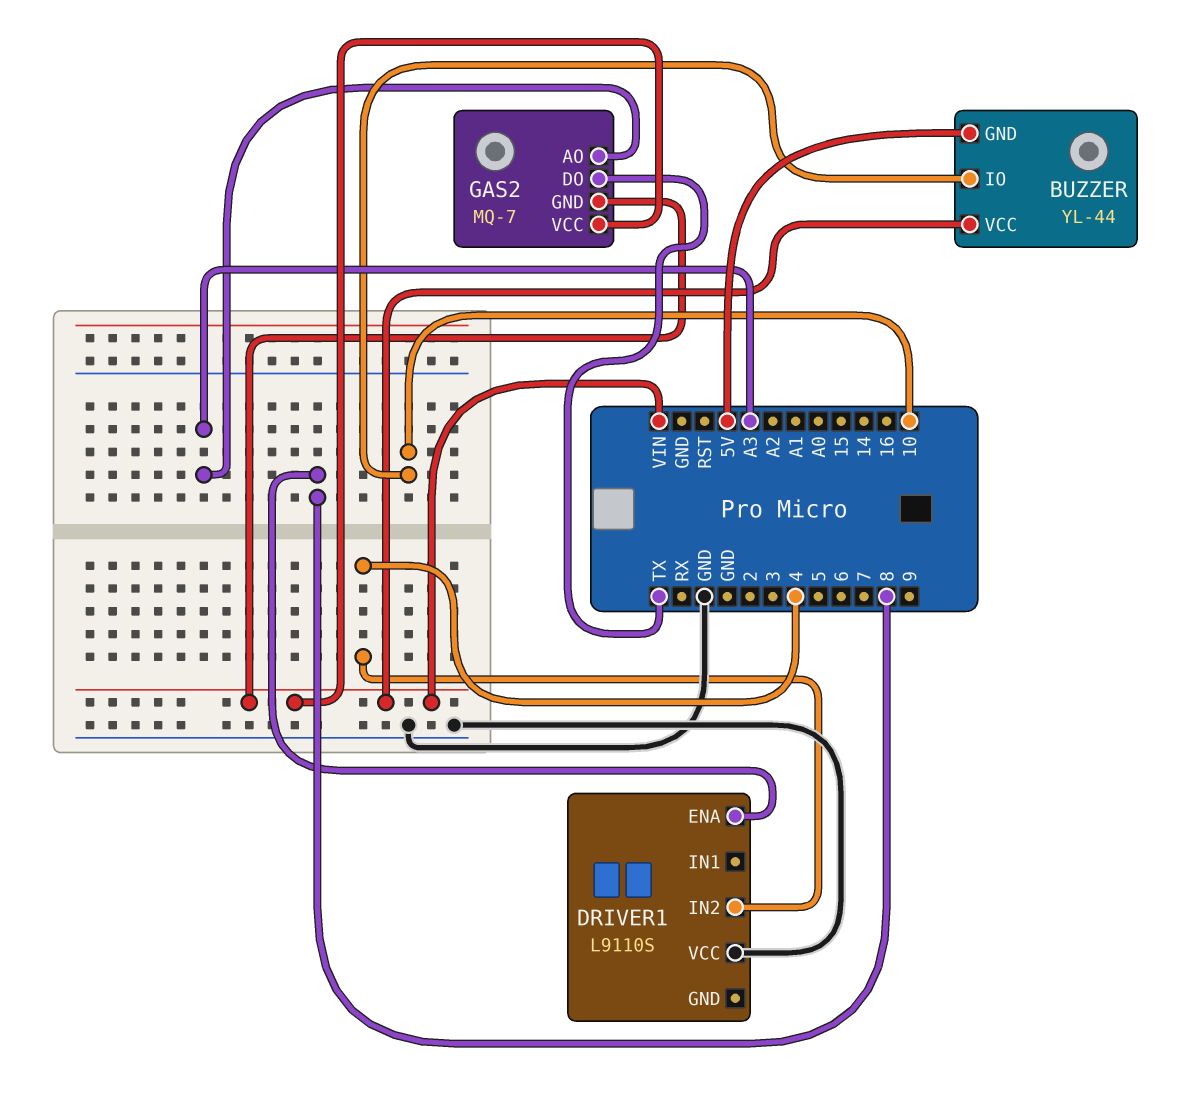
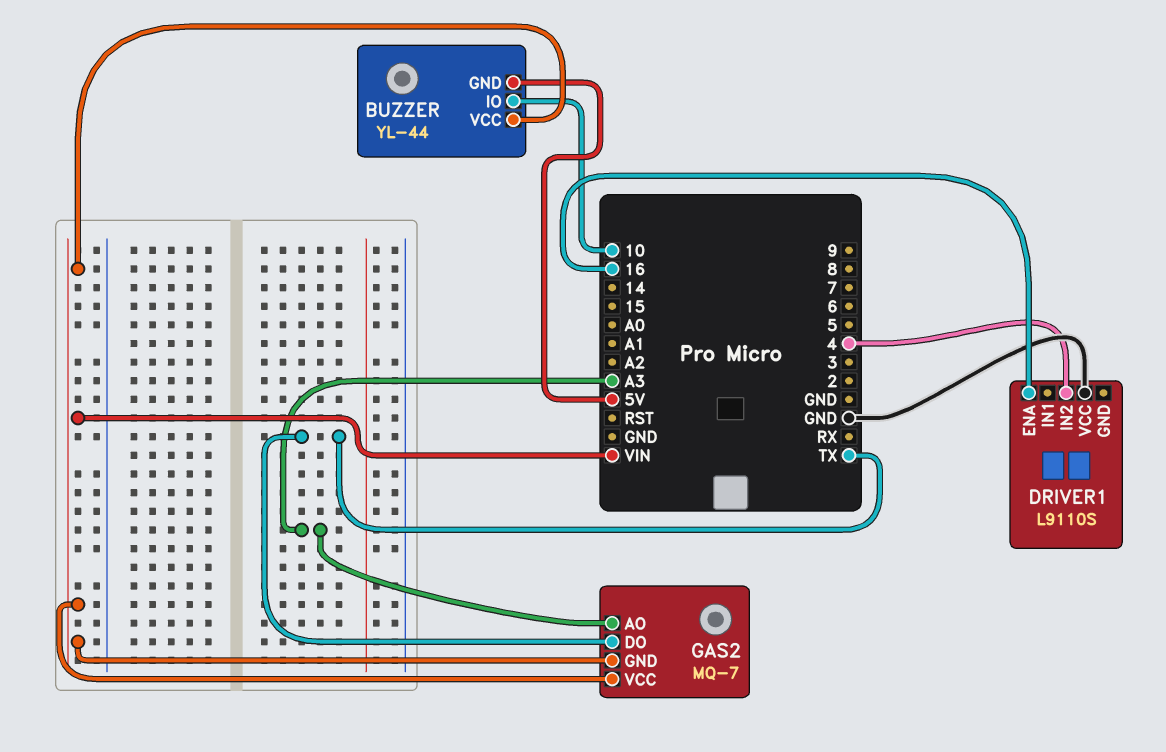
DRIVER1 pin ENA: 8 -> 16

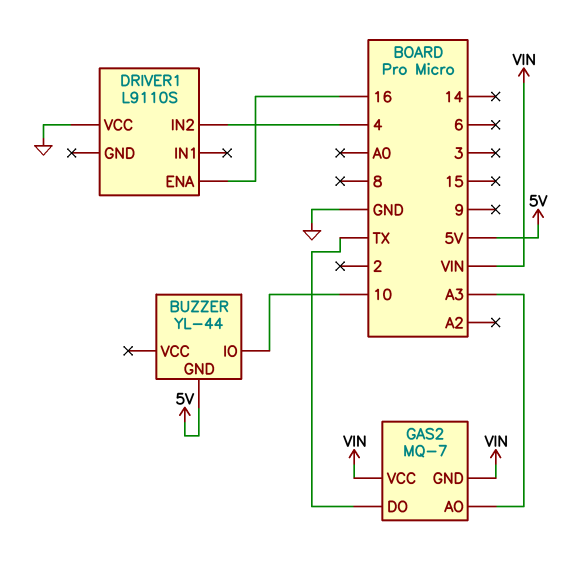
BUZZER pin VCC: VIN -> none

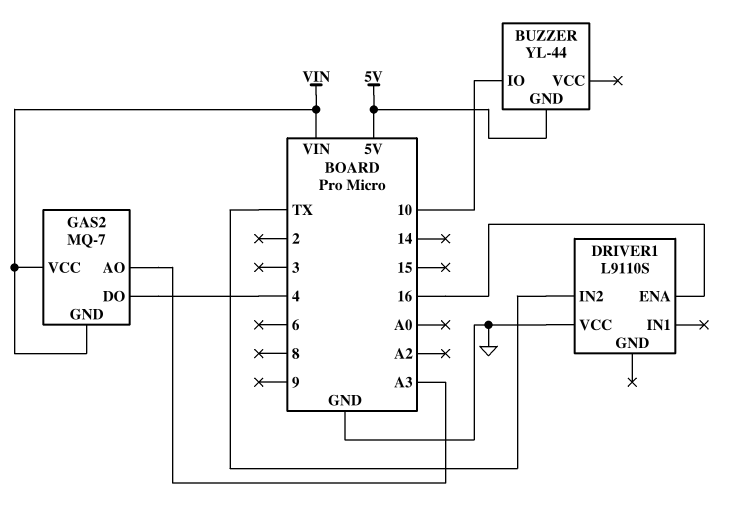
DRIVER1 pin IN2: 4 -> TX
GAS2 pin DO: TX -> 4

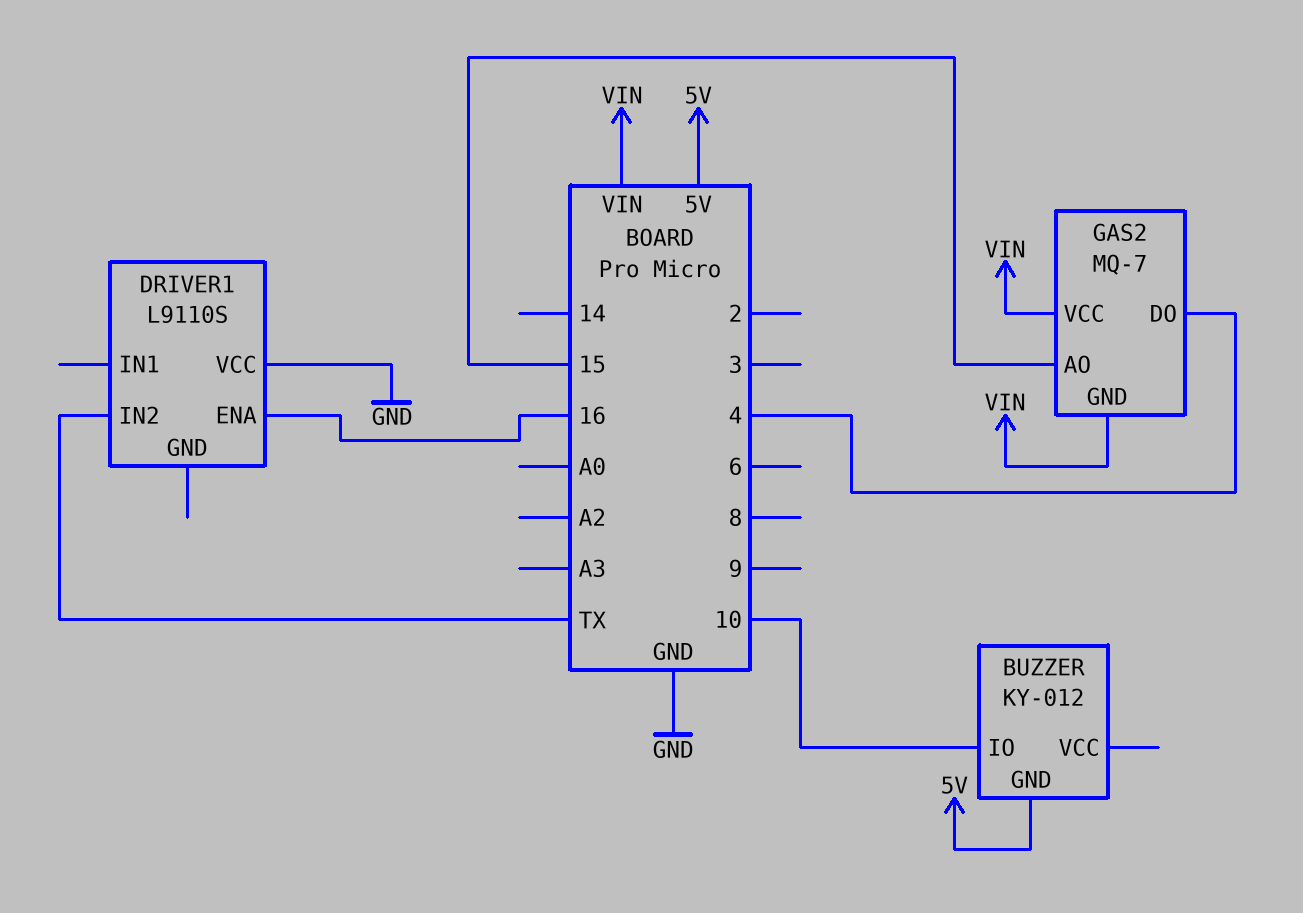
BUZZER: YL-44 -> KY-012
GAS2 pin AO: A3 -> 15

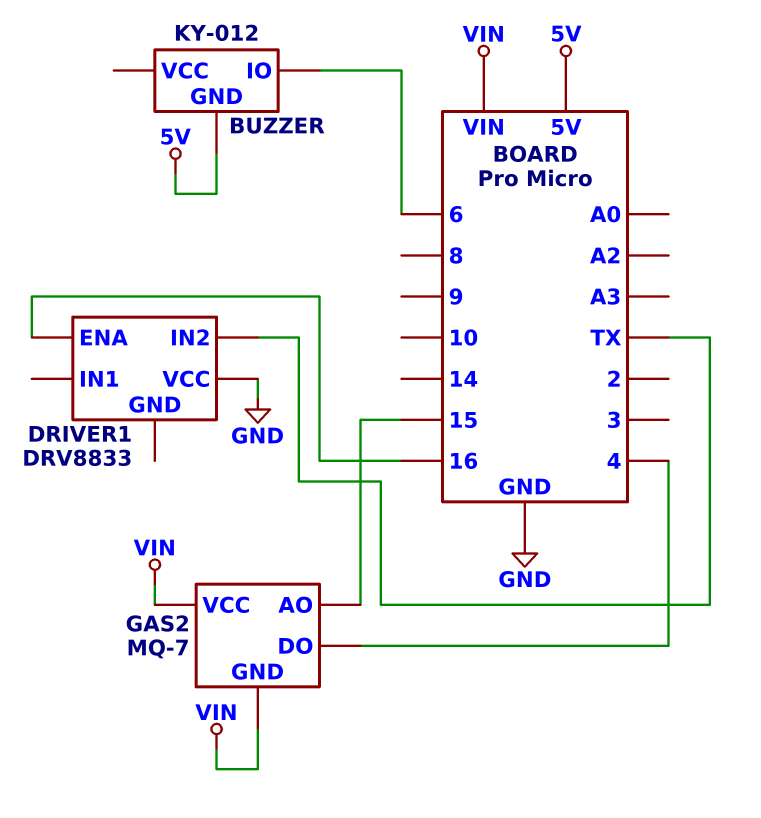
BUZZER pin IO: 10 -> 6
DRIVER1: L9110S -> DRV8833

